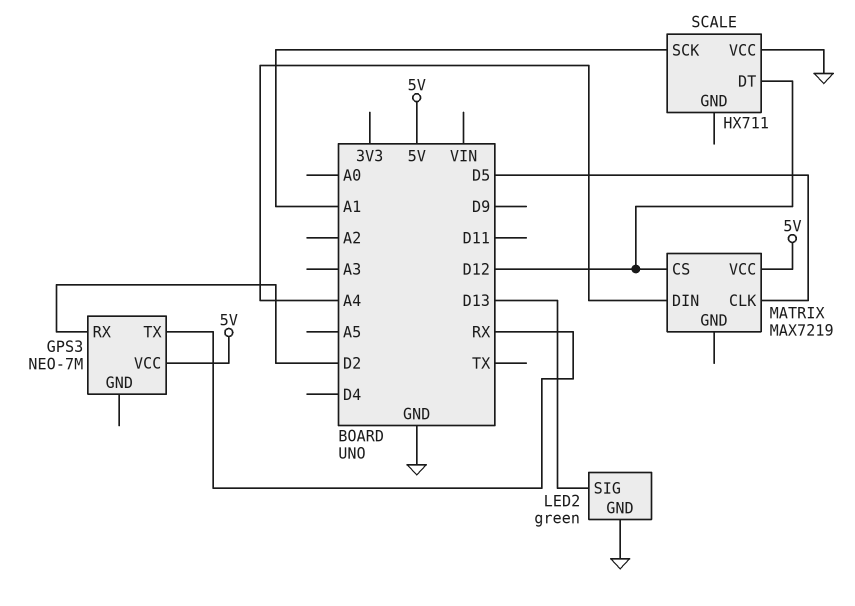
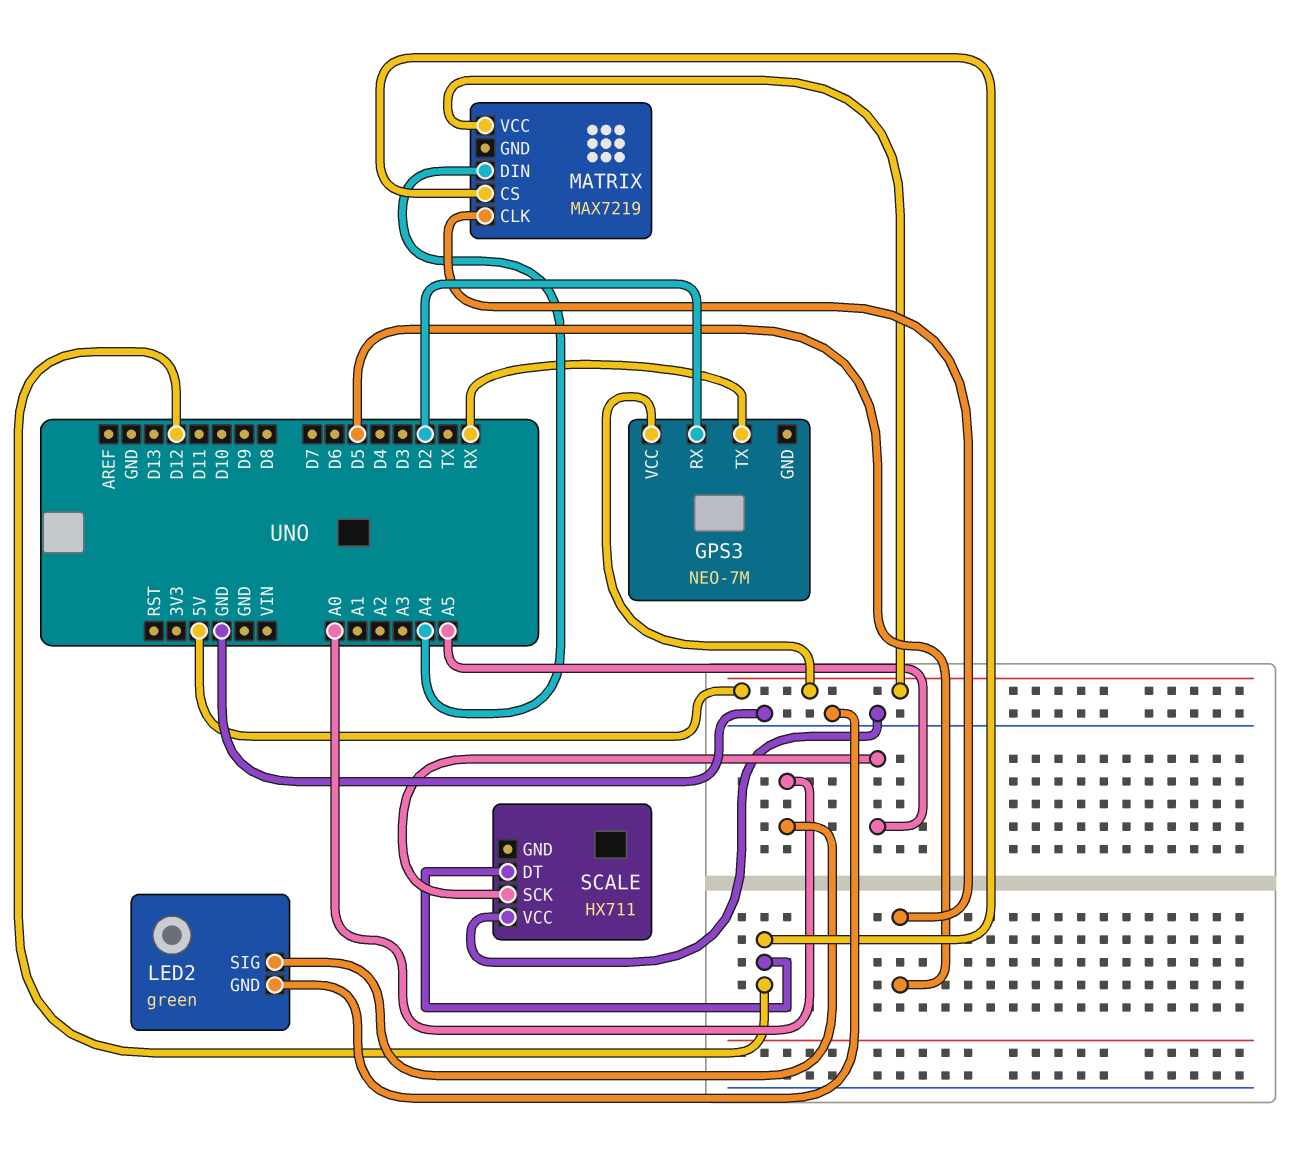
LED2 pin SIG: D13 -> A0
SCALE pin SCK: A1 -> A5

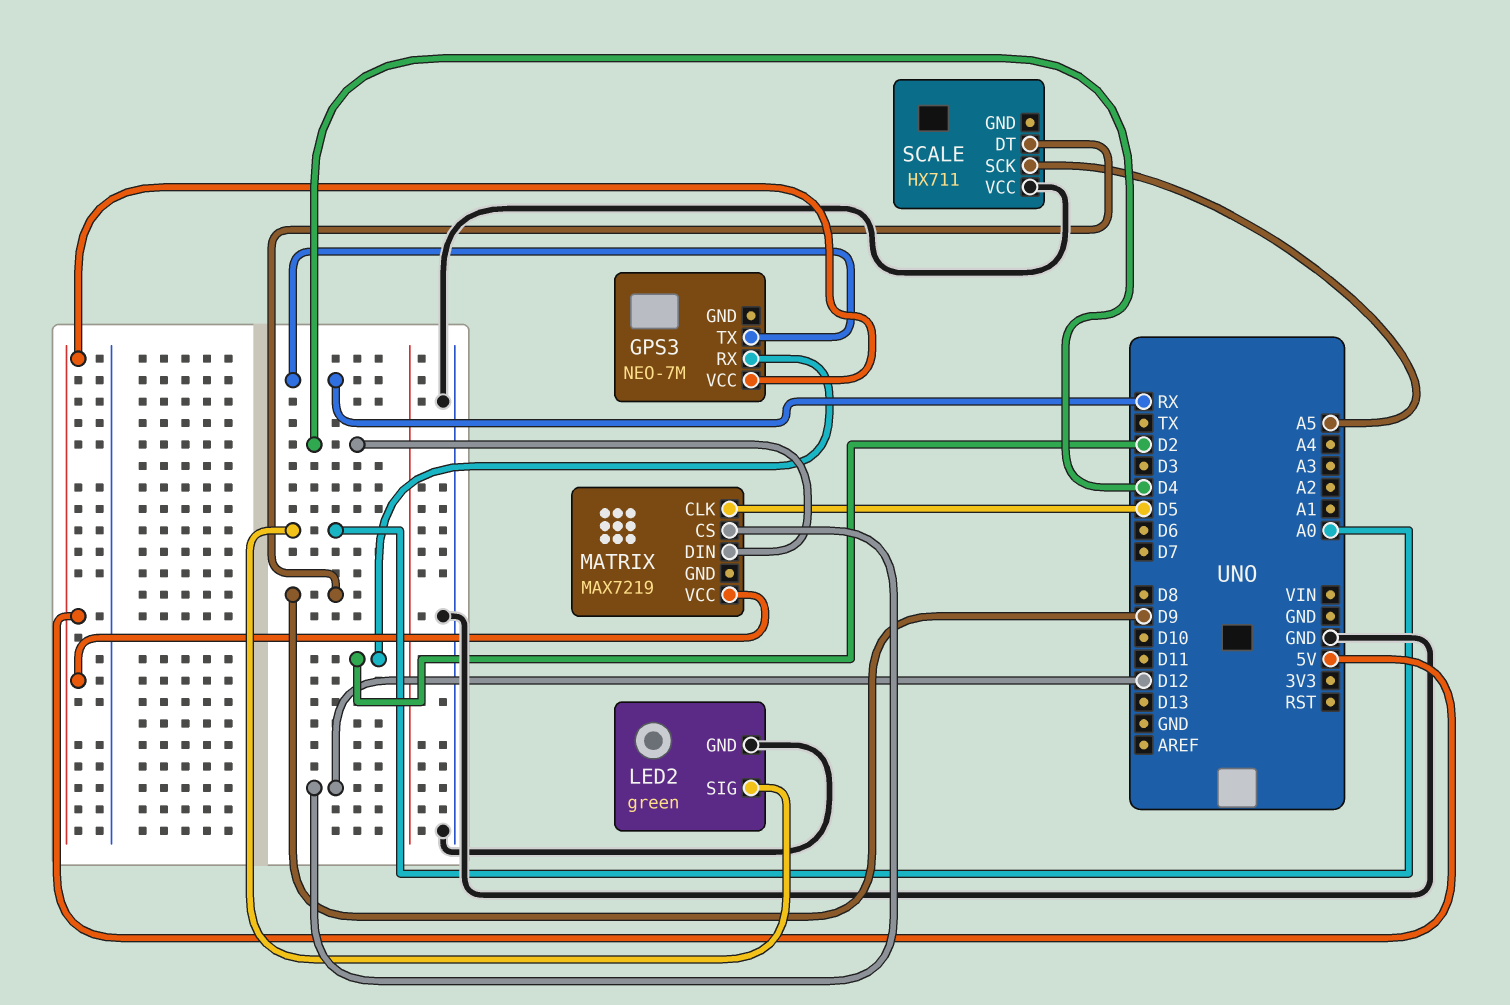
MATRIX pin DIN: A4 -> D4
SCALE pin DT: D12 -> D9

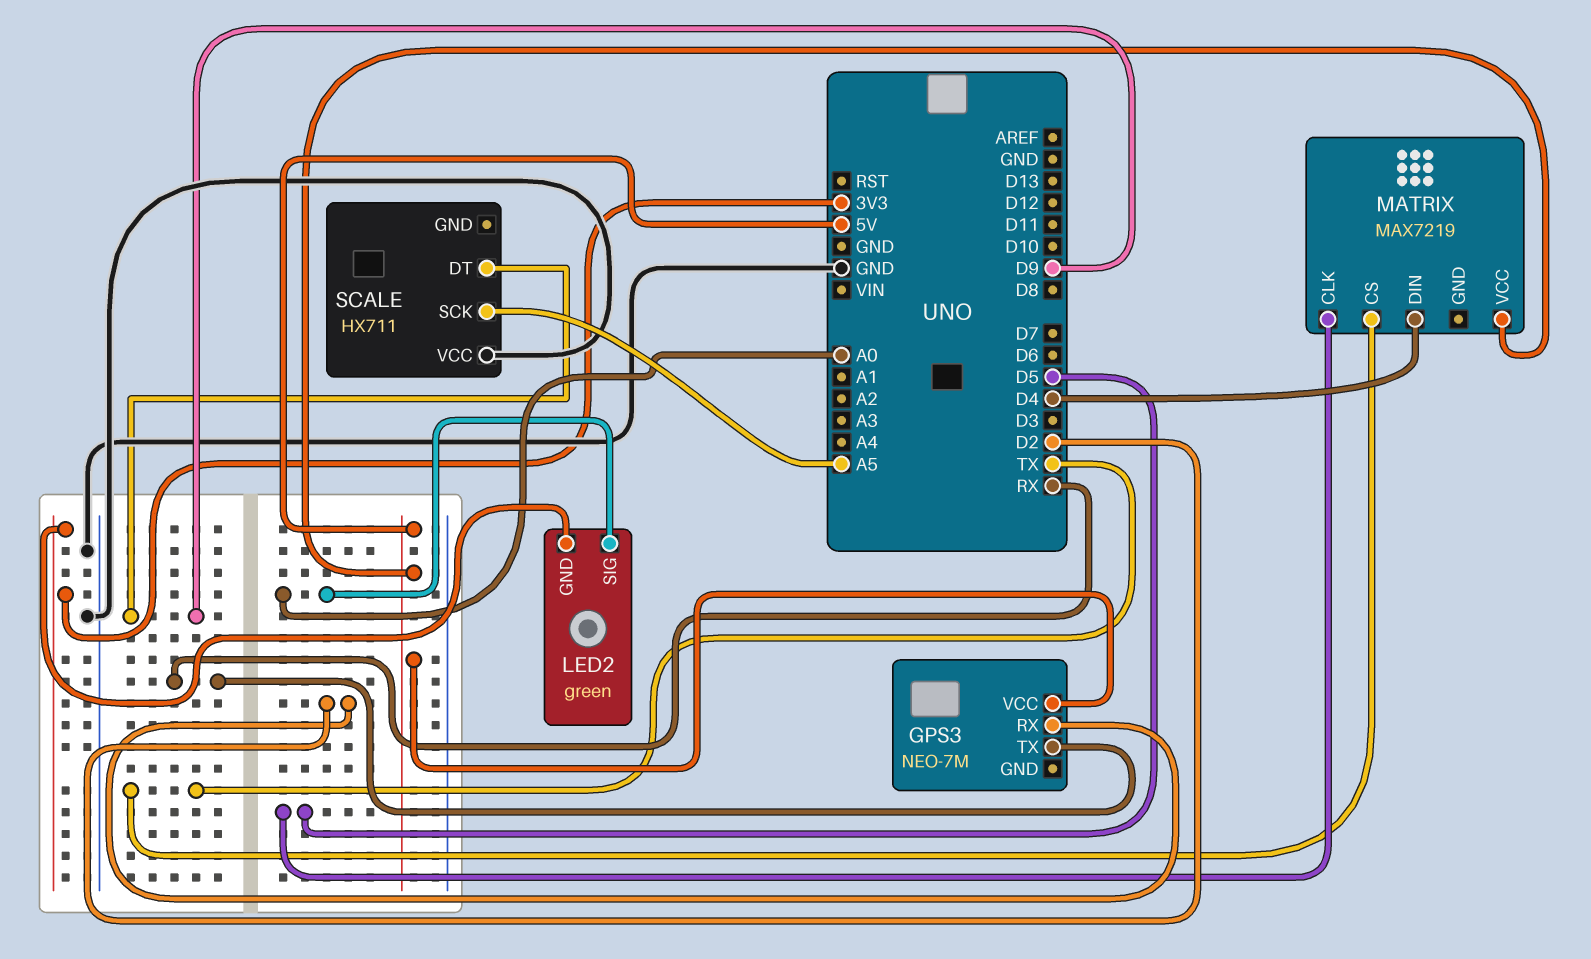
LED2 pin GND: GND -> 3V3
MATRIX pin CS: D12 -> TX

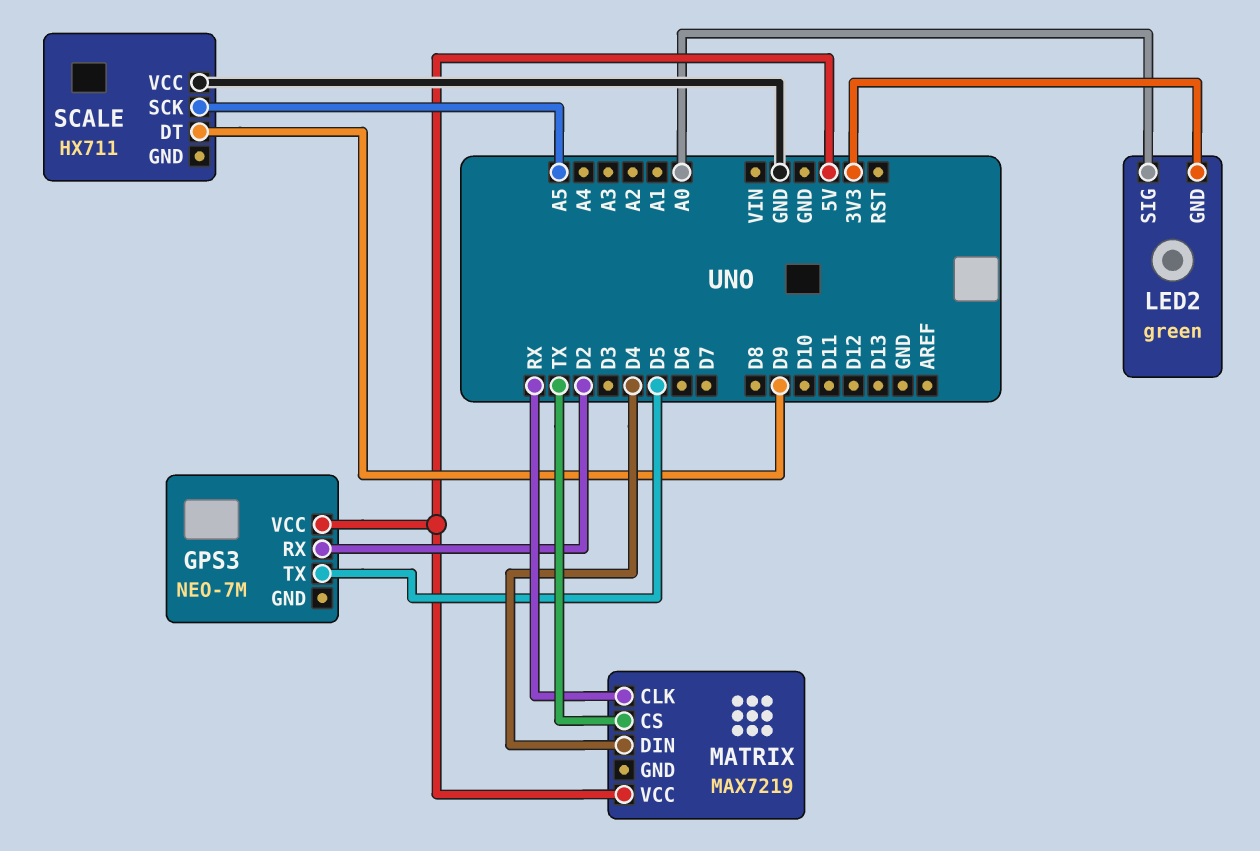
GPS3 pin TX: RX -> D5
MATRIX pin CLK: D5 -> RX

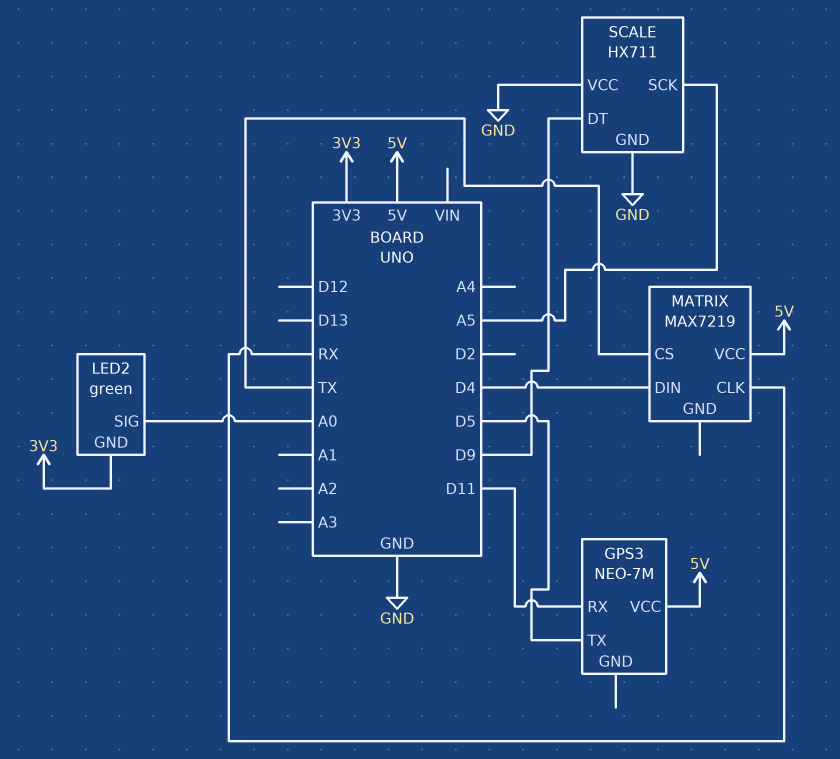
GPS3 pin RX: D2 -> D11
SCALE pin GND: none -> GND

